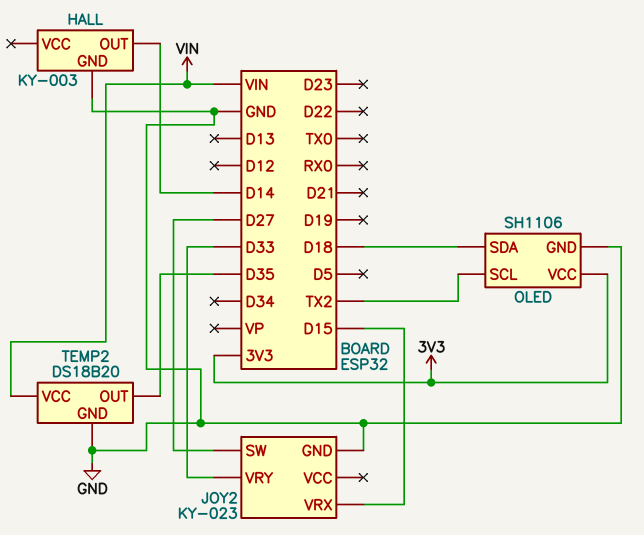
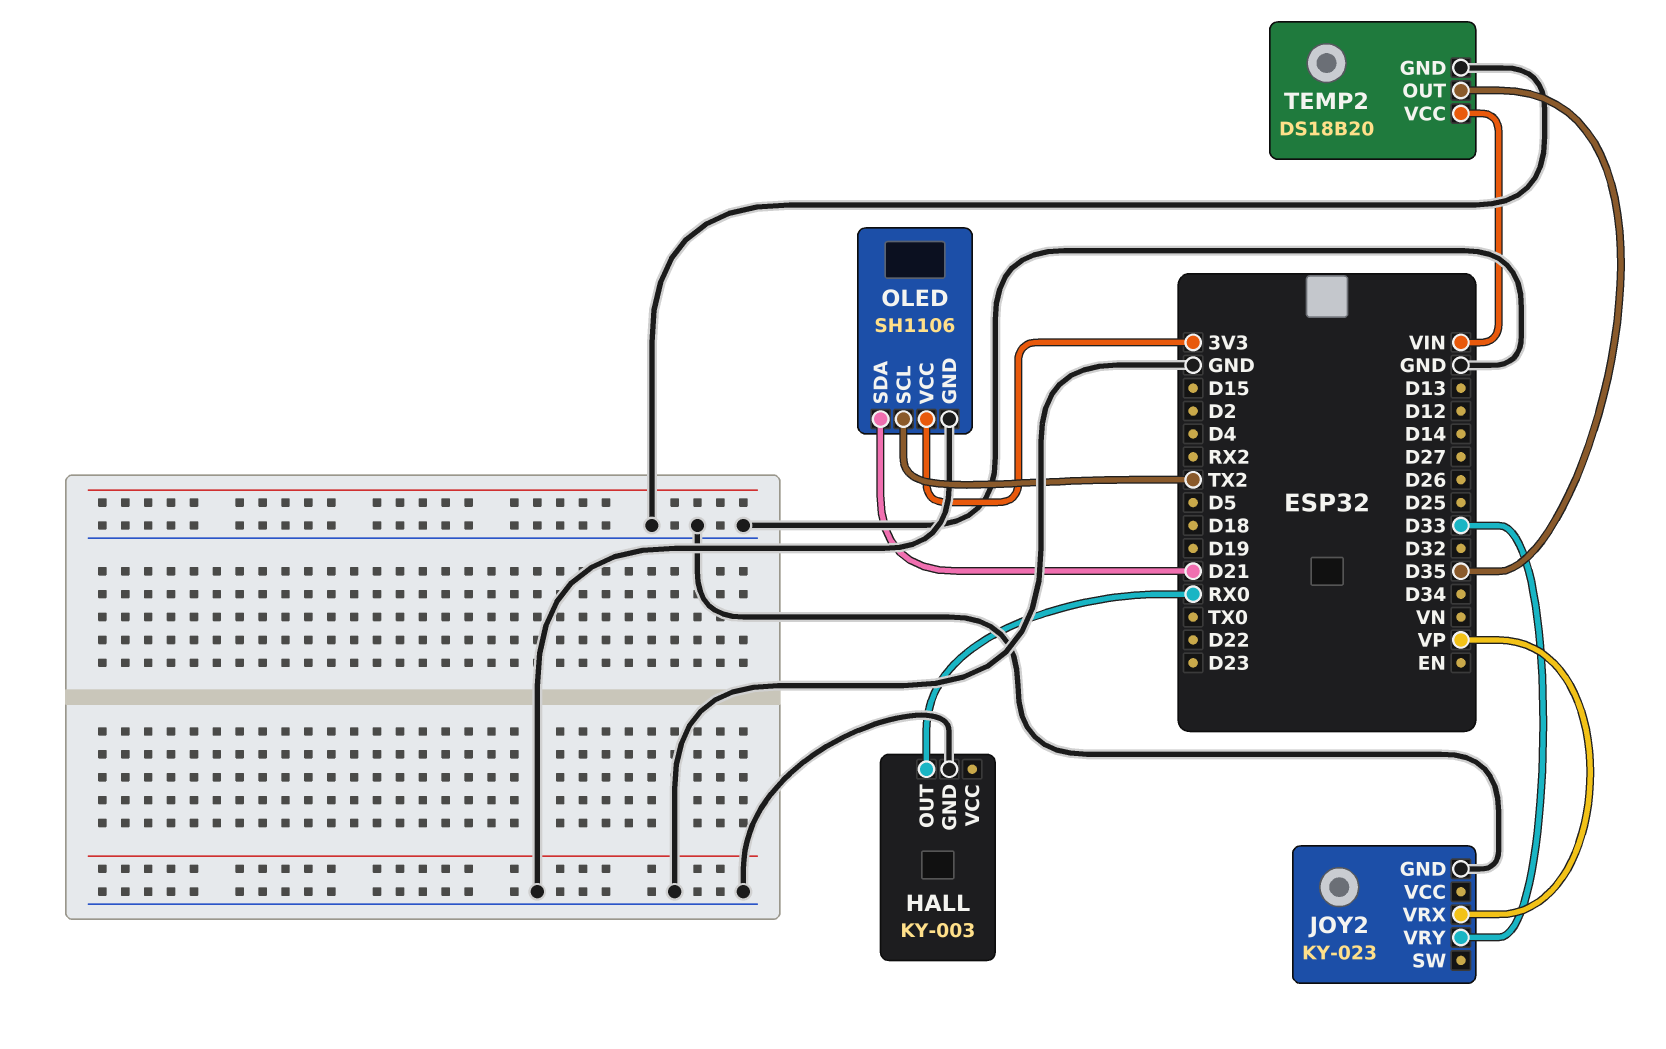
HALL pin OUT: D14 -> RX0
JOY2 pin SW: D27 -> none
JOY2 pin VRX: D15 -> VP
OLED pin SDA: D18 -> D21

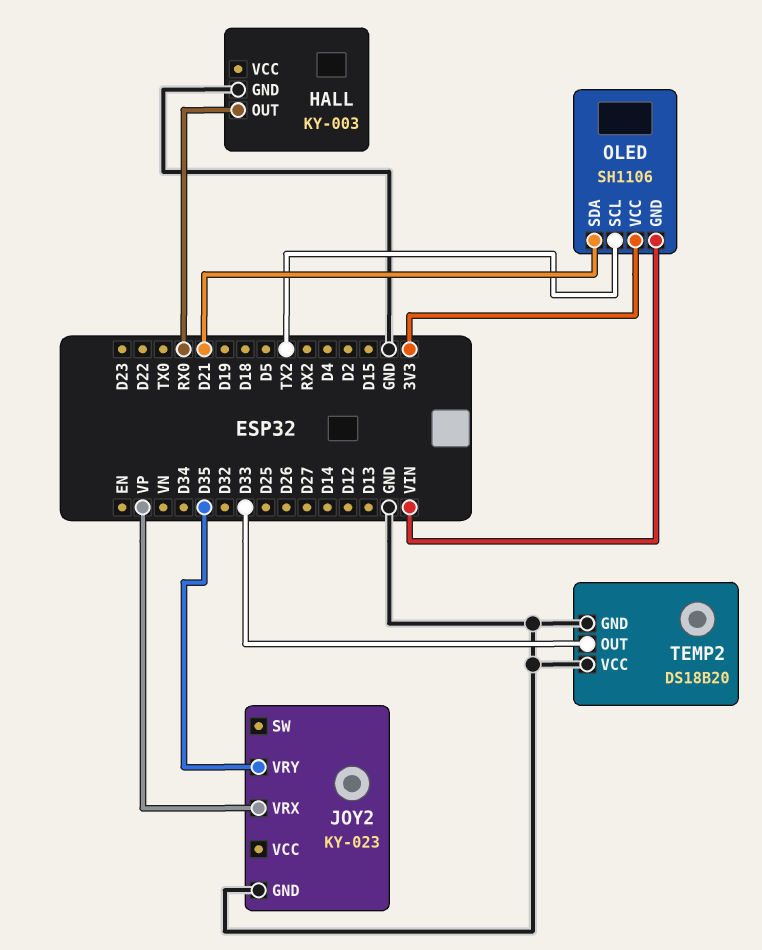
JOY2 pin VRY: D33 -> D35
OLED pin GND: GND -> VIN
TEMP2 pin OUT: D35 -> D33
TEMP2 pin VCC: VIN -> GND

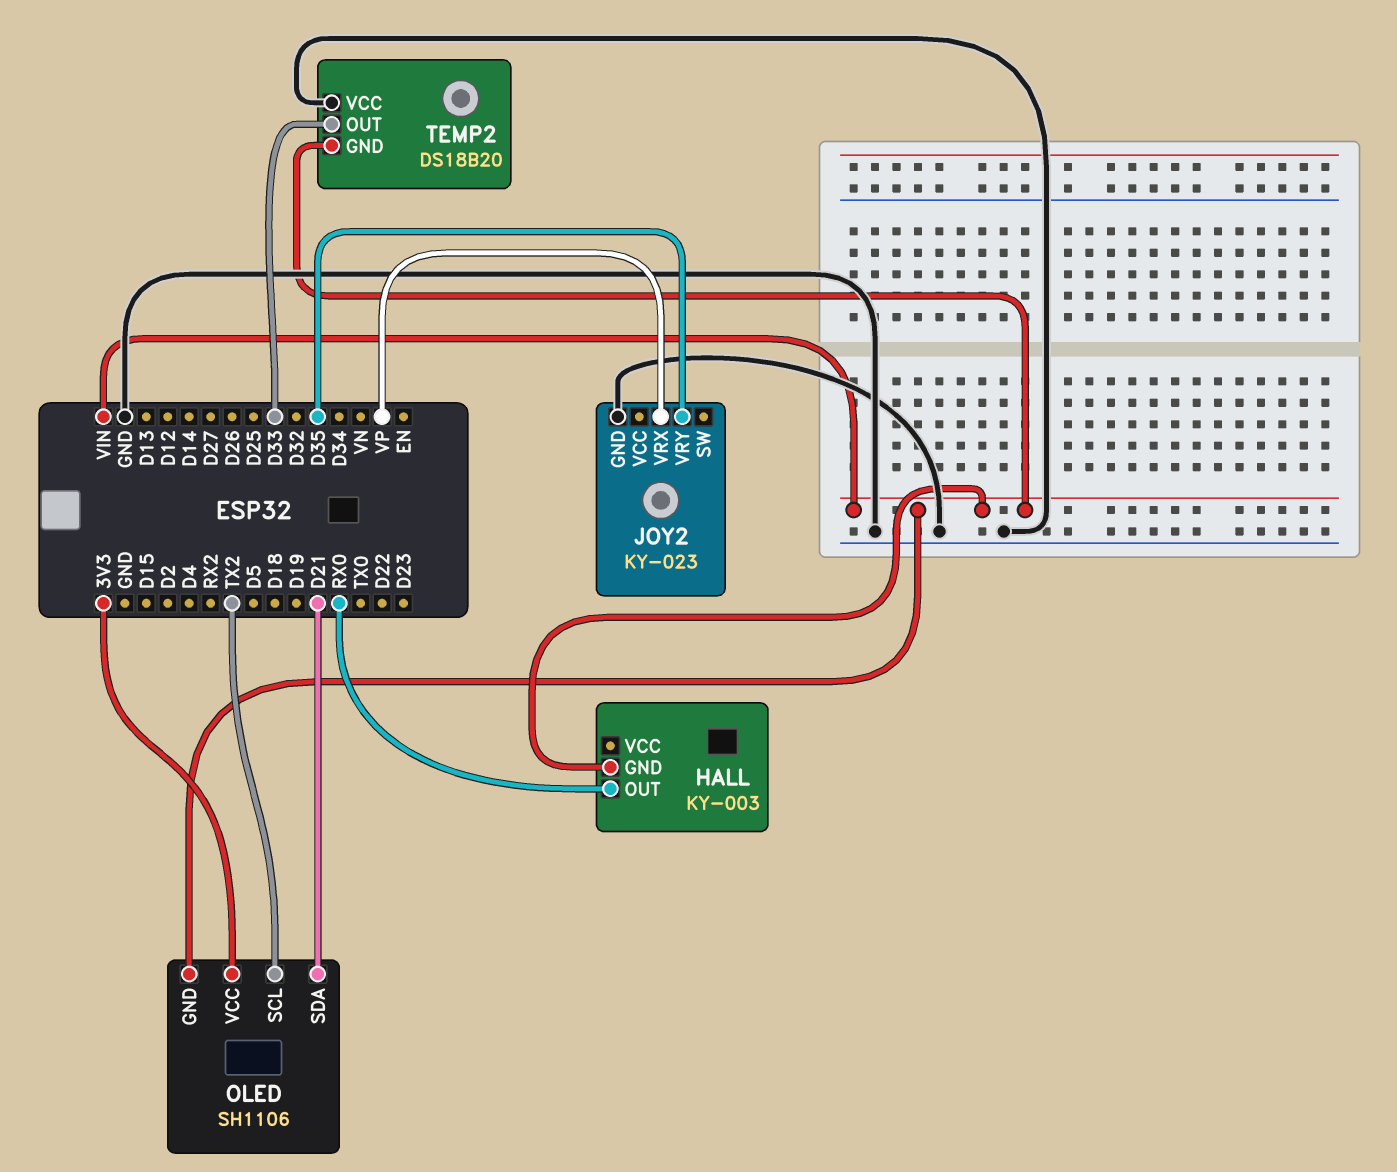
HALL pin GND: GND -> VIN
TEMP2 pin GND: GND -> VIN

